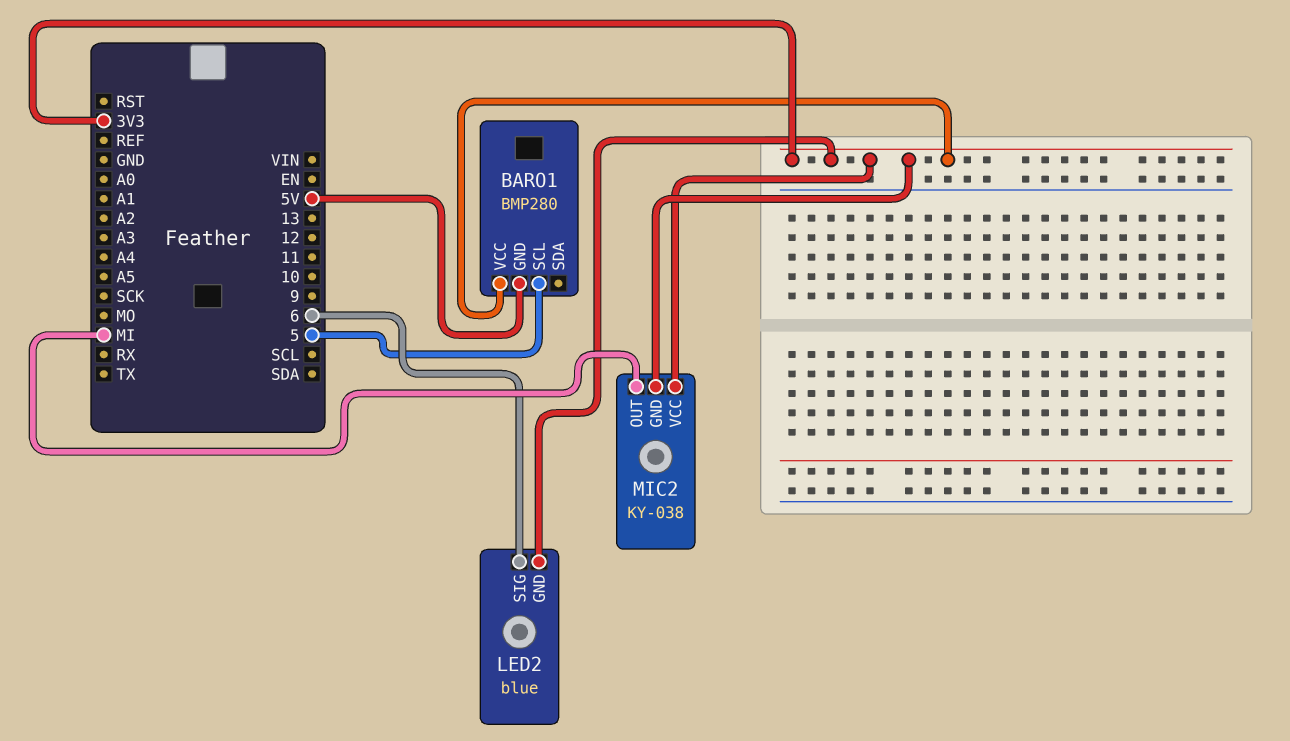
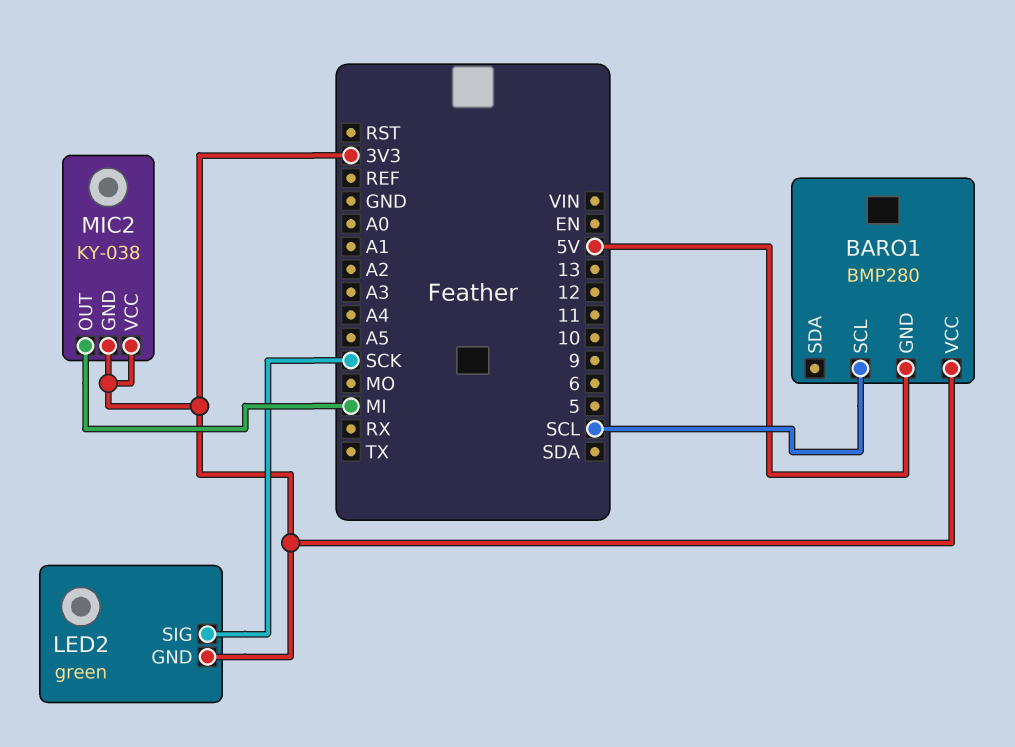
BARO1 pin SCL: 5 -> SCL
LED2: blue -> green
LED2 pin SIG: 6 -> SCK

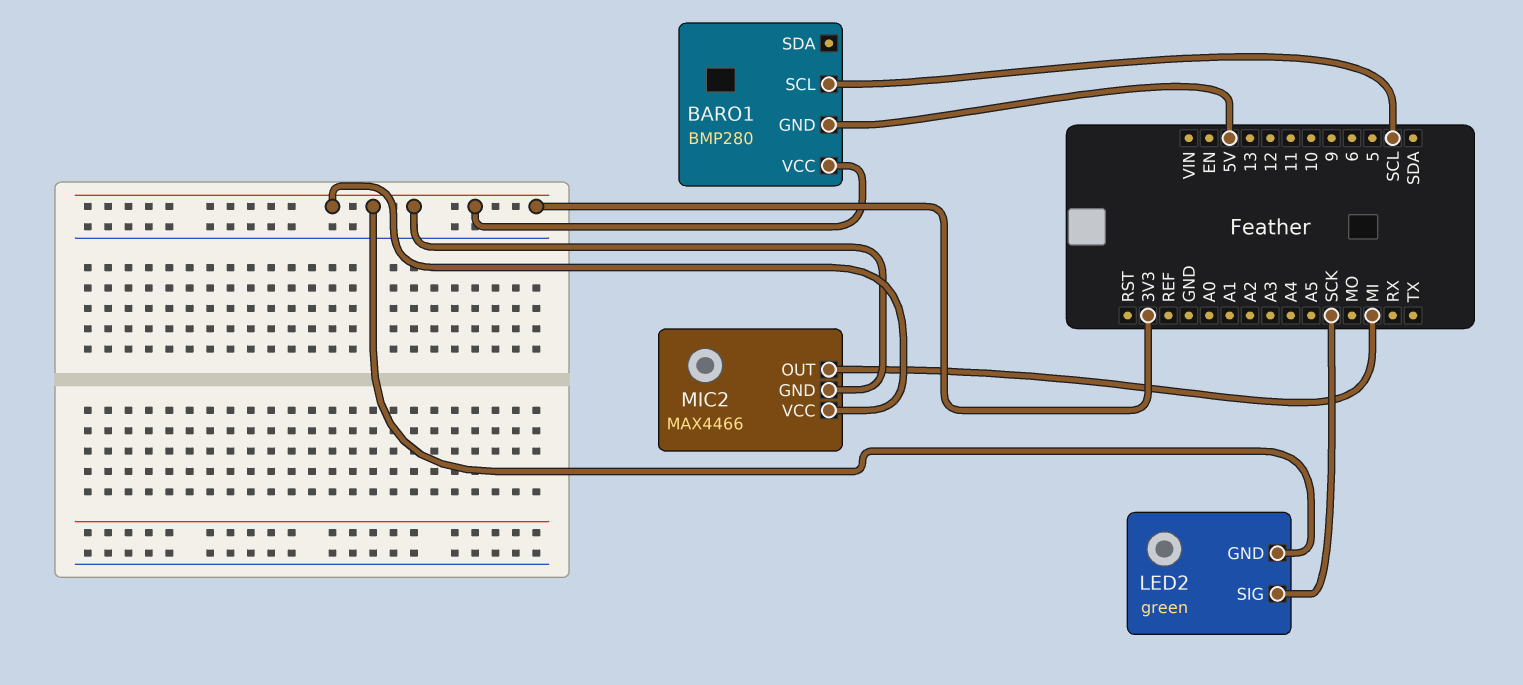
MIC2: KY-038 -> MAX4466

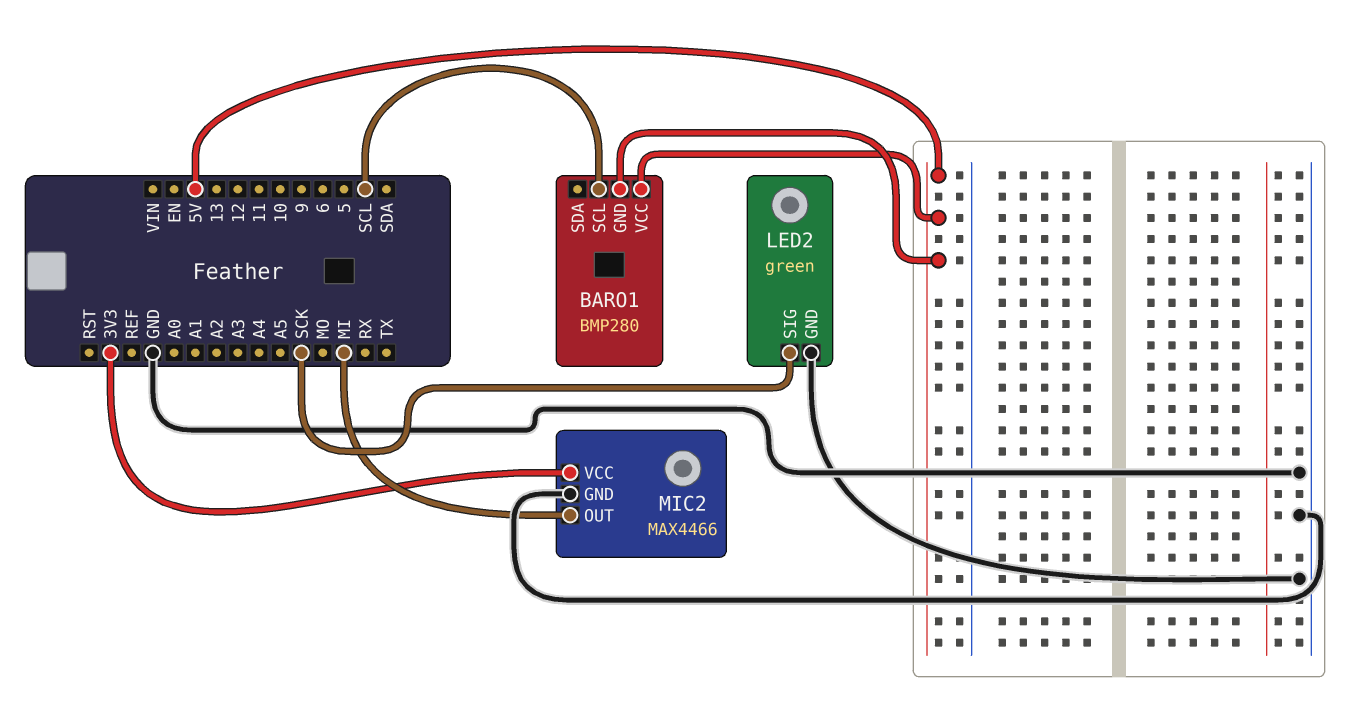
BARO1 pin VCC: 3V3 -> 5V
LED2 pin GND: 3V3 -> GND
MIC2 pin GND: 3V3 -> GND

